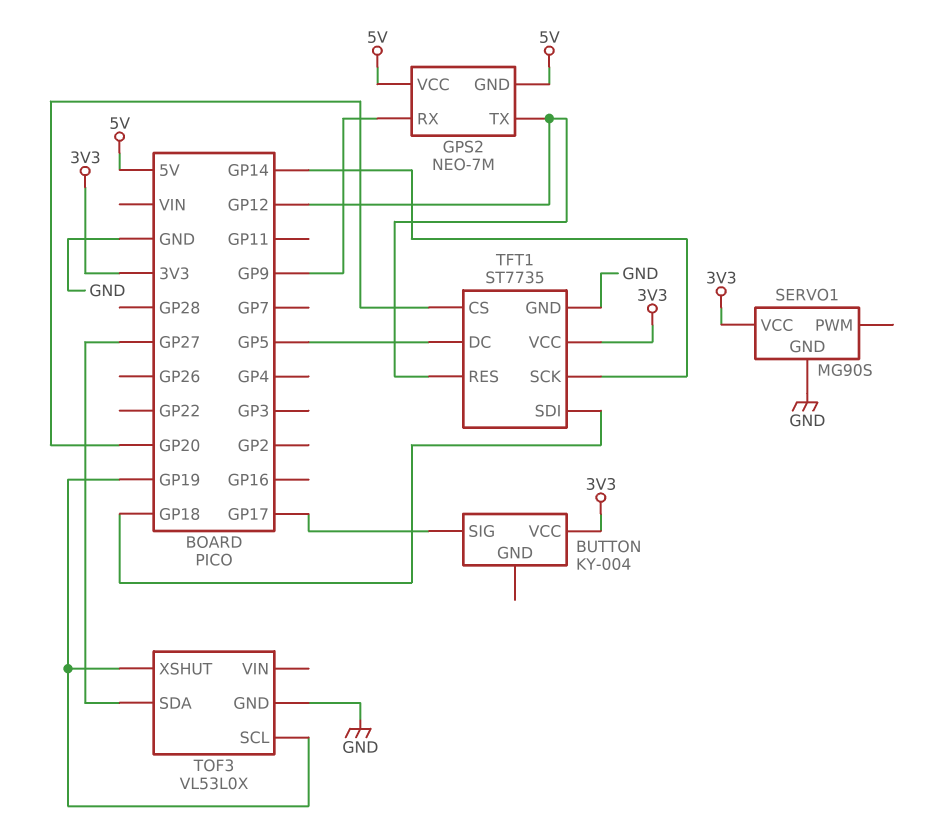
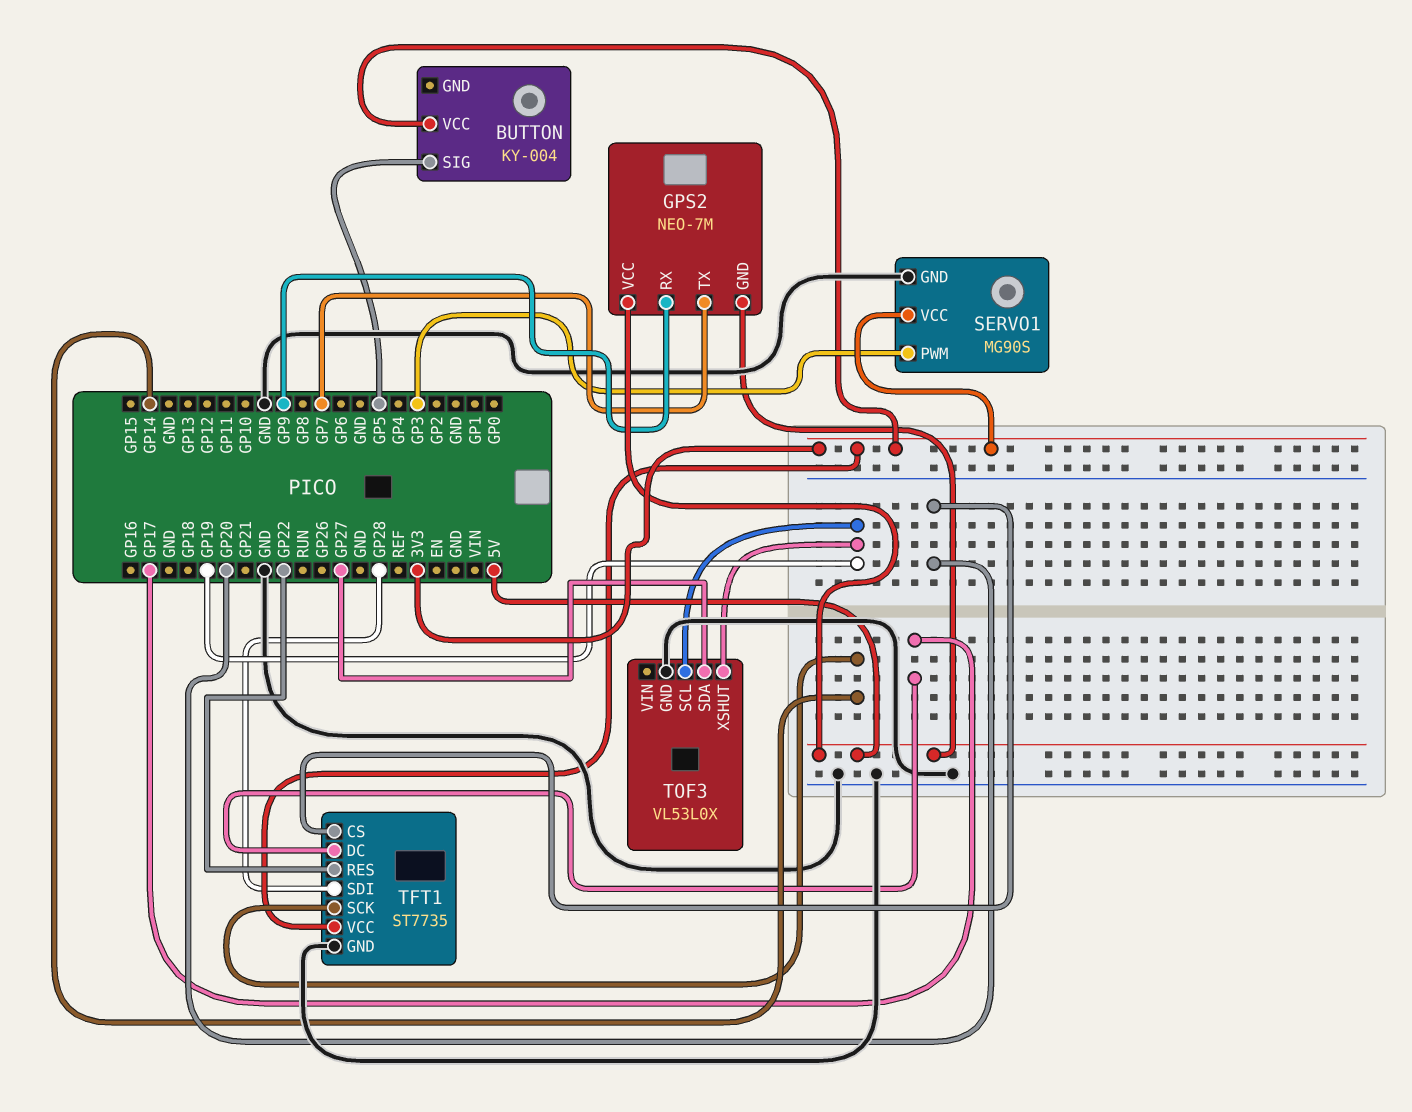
BUTTON pin SIG: GP17 -> GP5
GPS2 pin TX: GP12 -> GP7
SERVO1 pin PWM: none -> GP3
TFT1 pin DC: GP5 -> GP17
TFT1 pin RES: GP12 -> GP22
TFT1 pin SDI: GP18 -> GP28

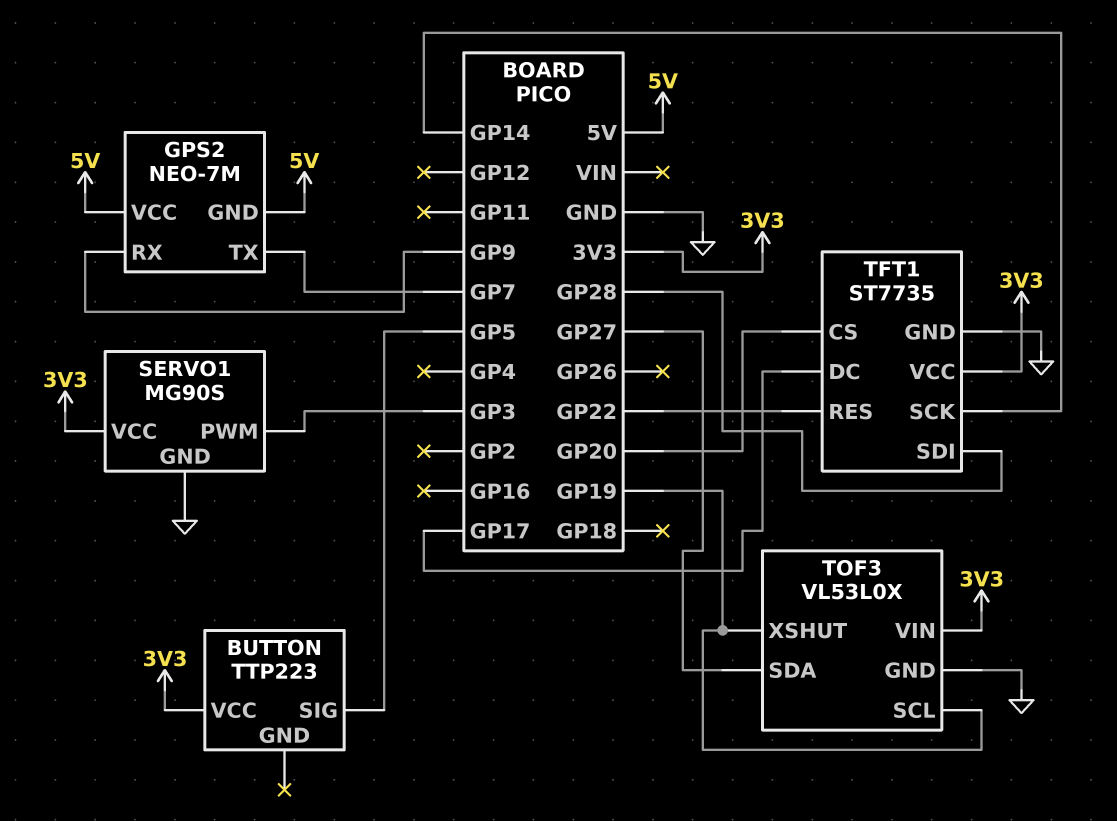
BUTTON: KY-004 -> TTP223
TOF3 pin VIN: none -> 3V3

